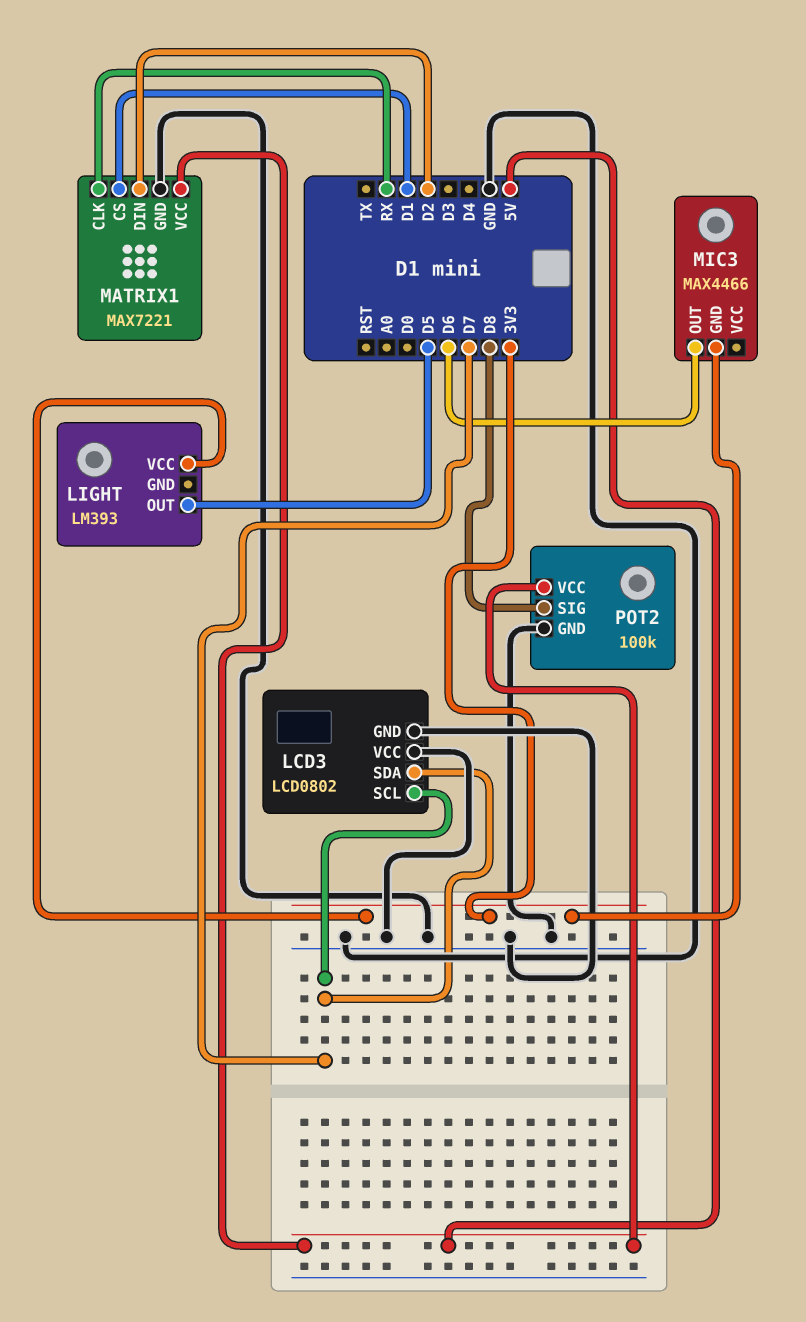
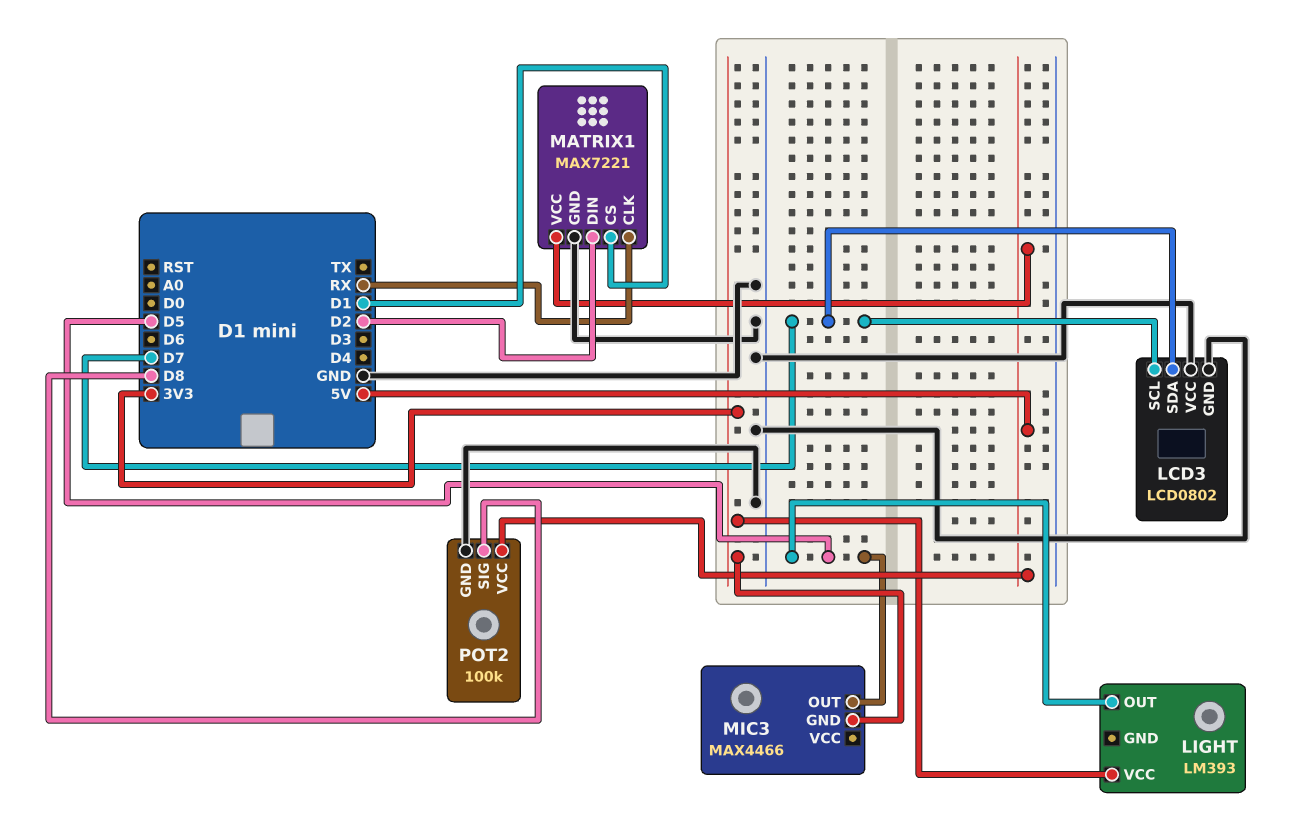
MIC3 pin OUT: D6 -> D5

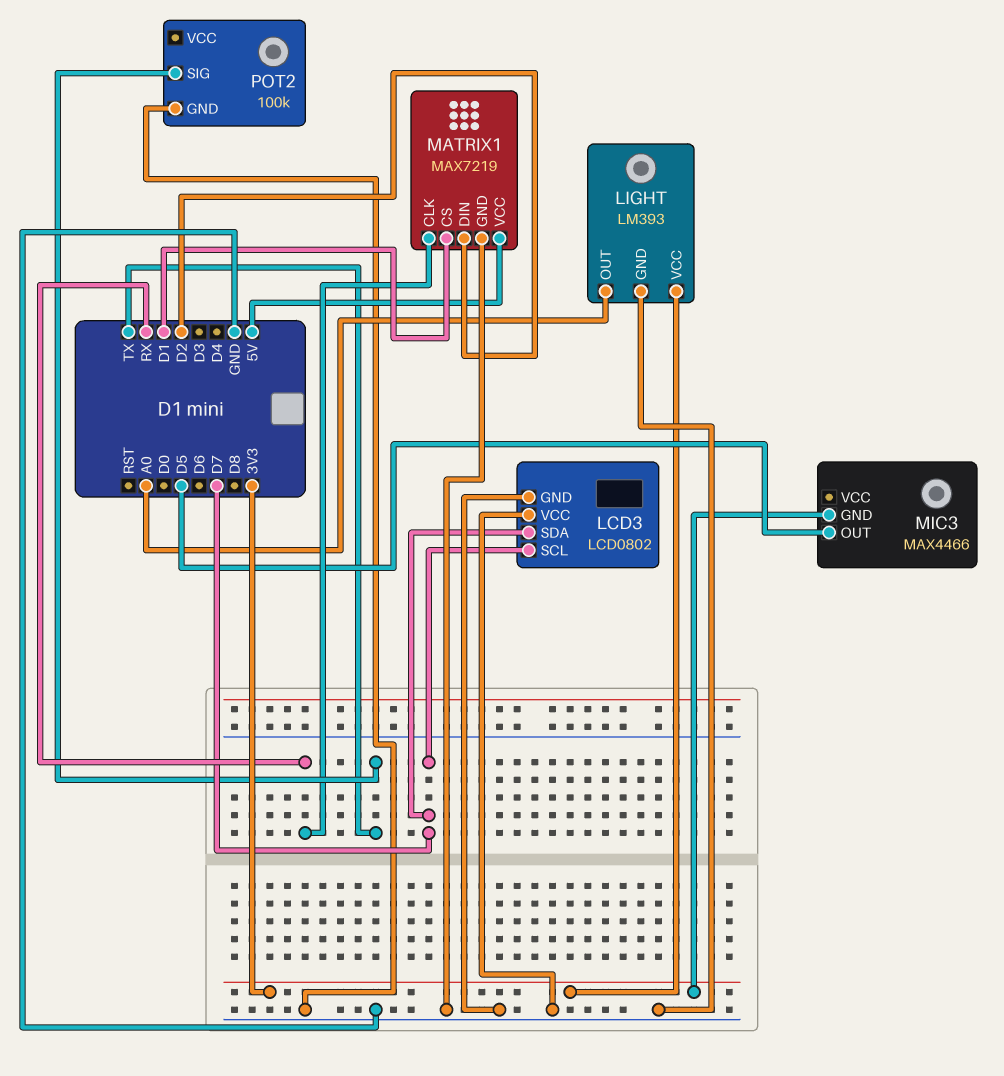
LIGHT pin GND: none -> GND
LIGHT pin OUT: D5 -> A0
MATRIX1: MAX7221 -> MAX7219
POT2 pin SIG: D8 -> TX
POT2 pin VCC: 5V -> none

